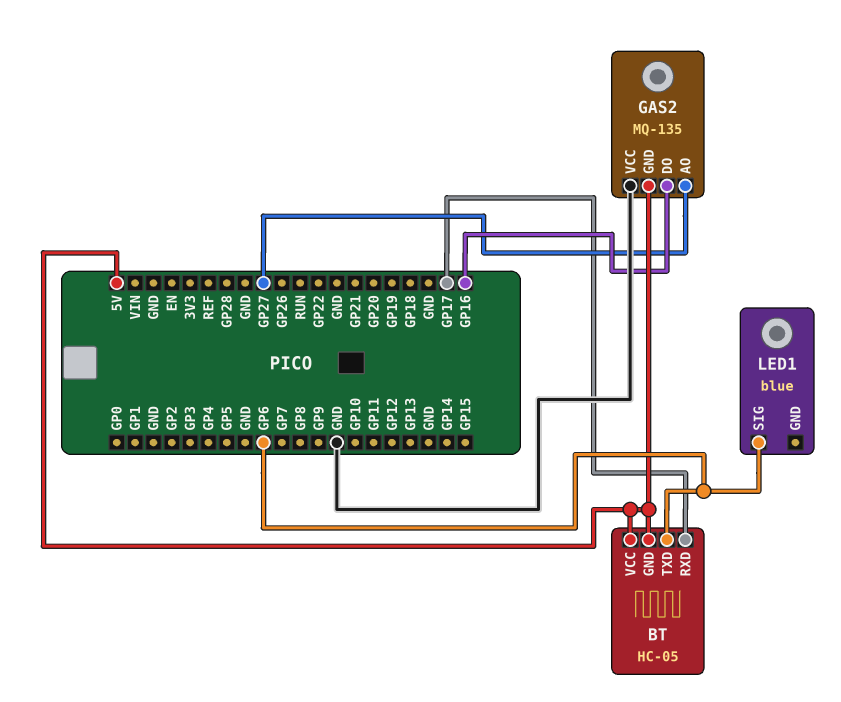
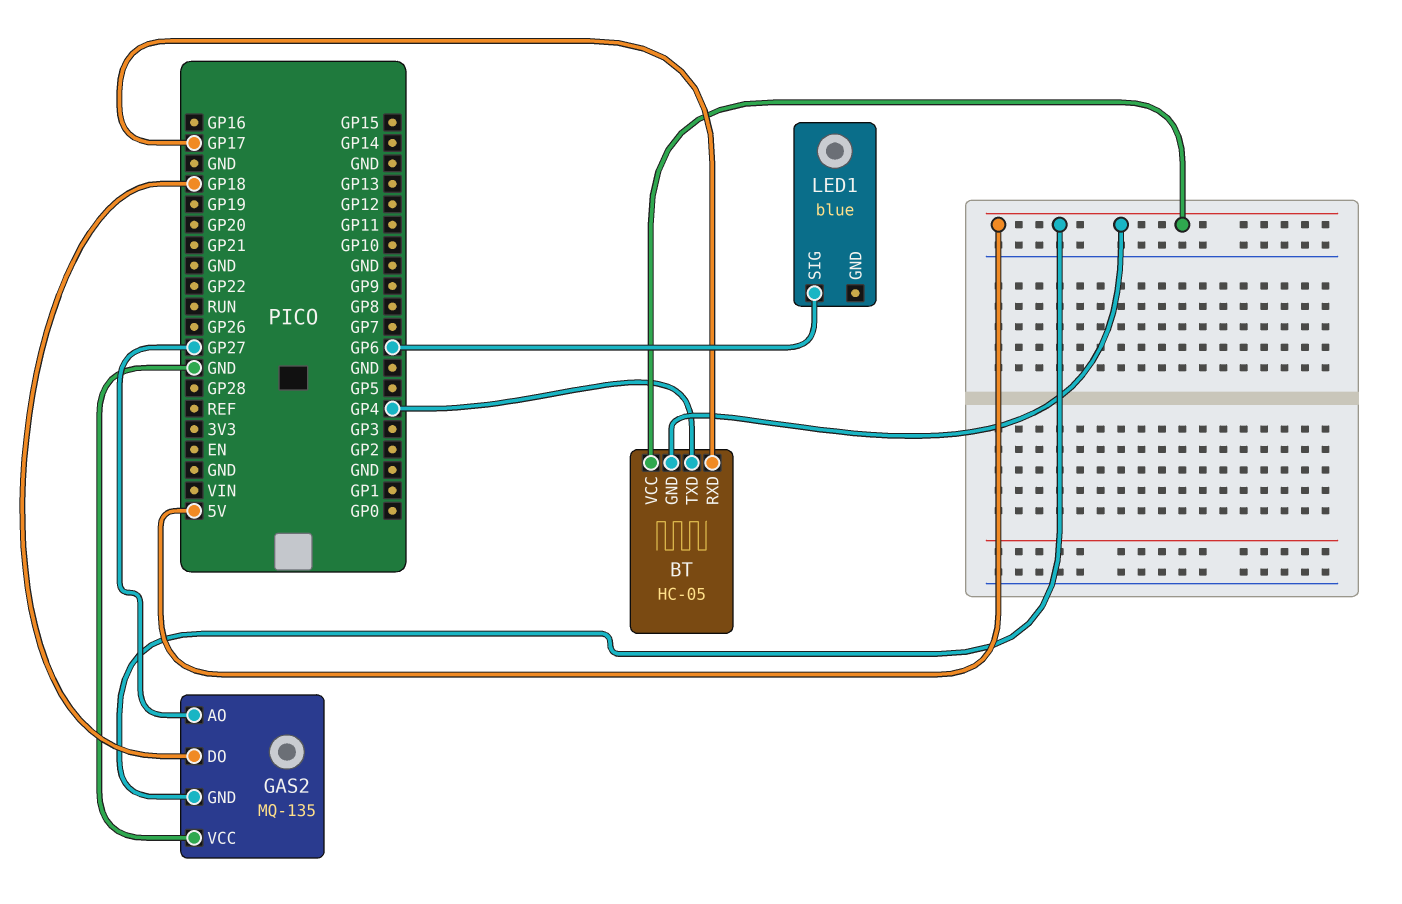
BT pin TXD: GP6 -> GP4
GAS2 pin DO: GP16 -> GP18

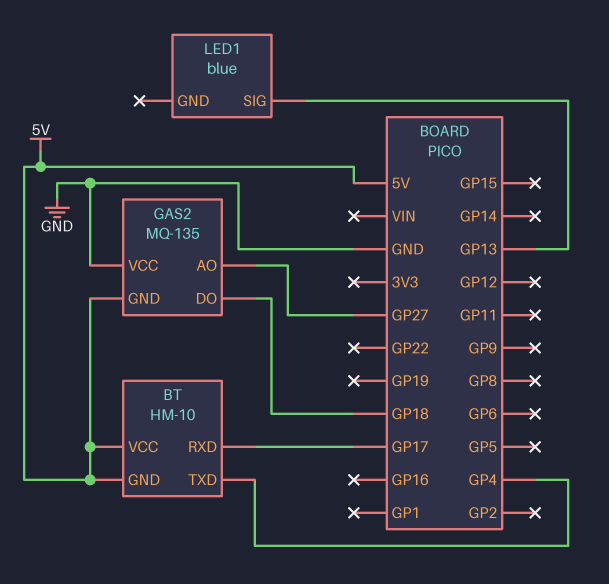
BT: HC-05 -> HM-10
LED1 pin SIG: GP6 -> GP13

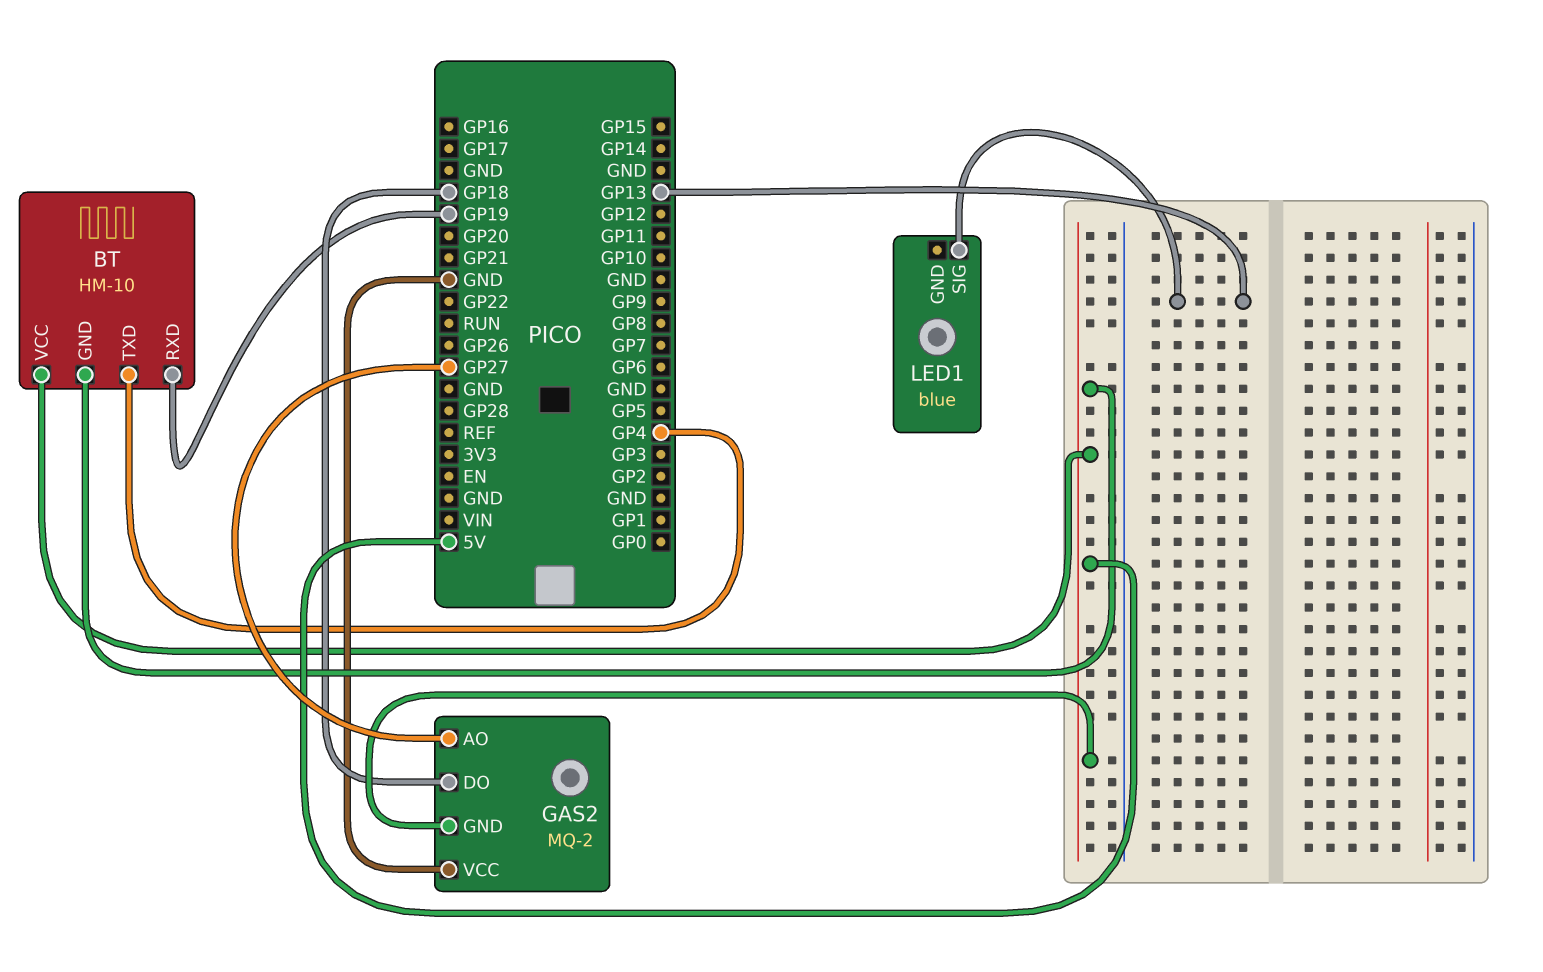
BT pin RXD: GP17 -> GP19
GAS2: MQ-135 -> MQ-2

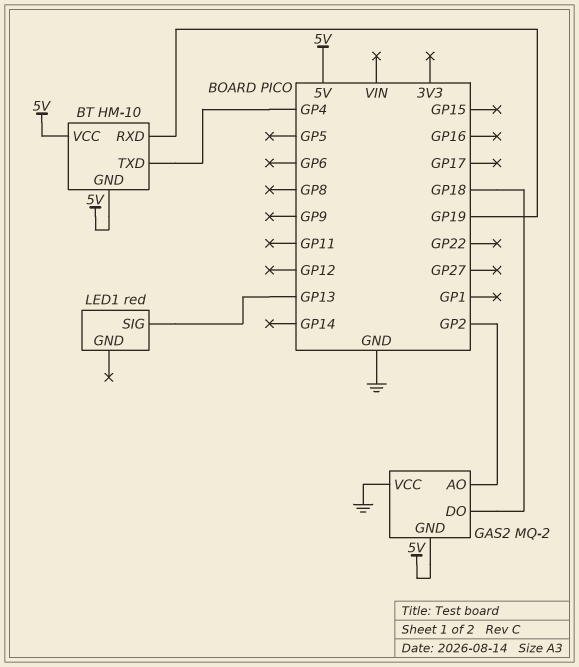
GAS2 pin AO: GP27 -> GP2
LED1: blue -> red

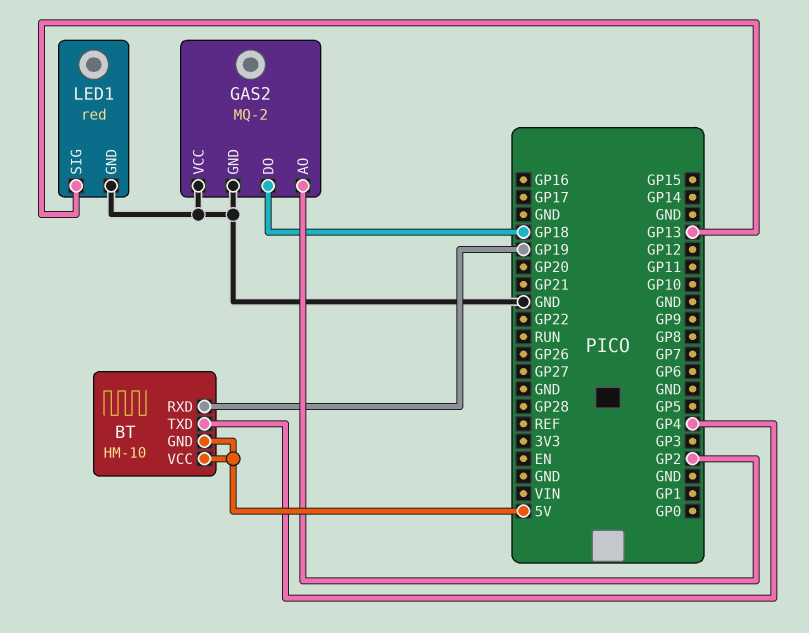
GAS2 pin GND: 5V -> GND
LED1 pin GND: none -> GND

